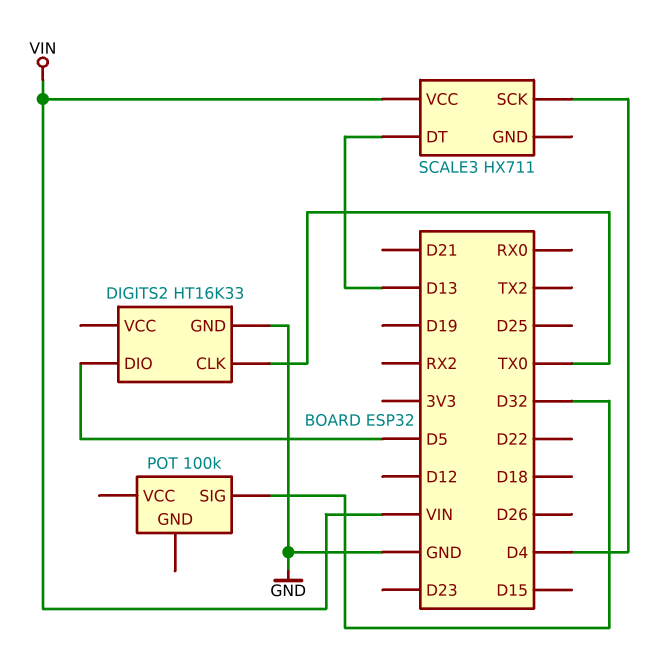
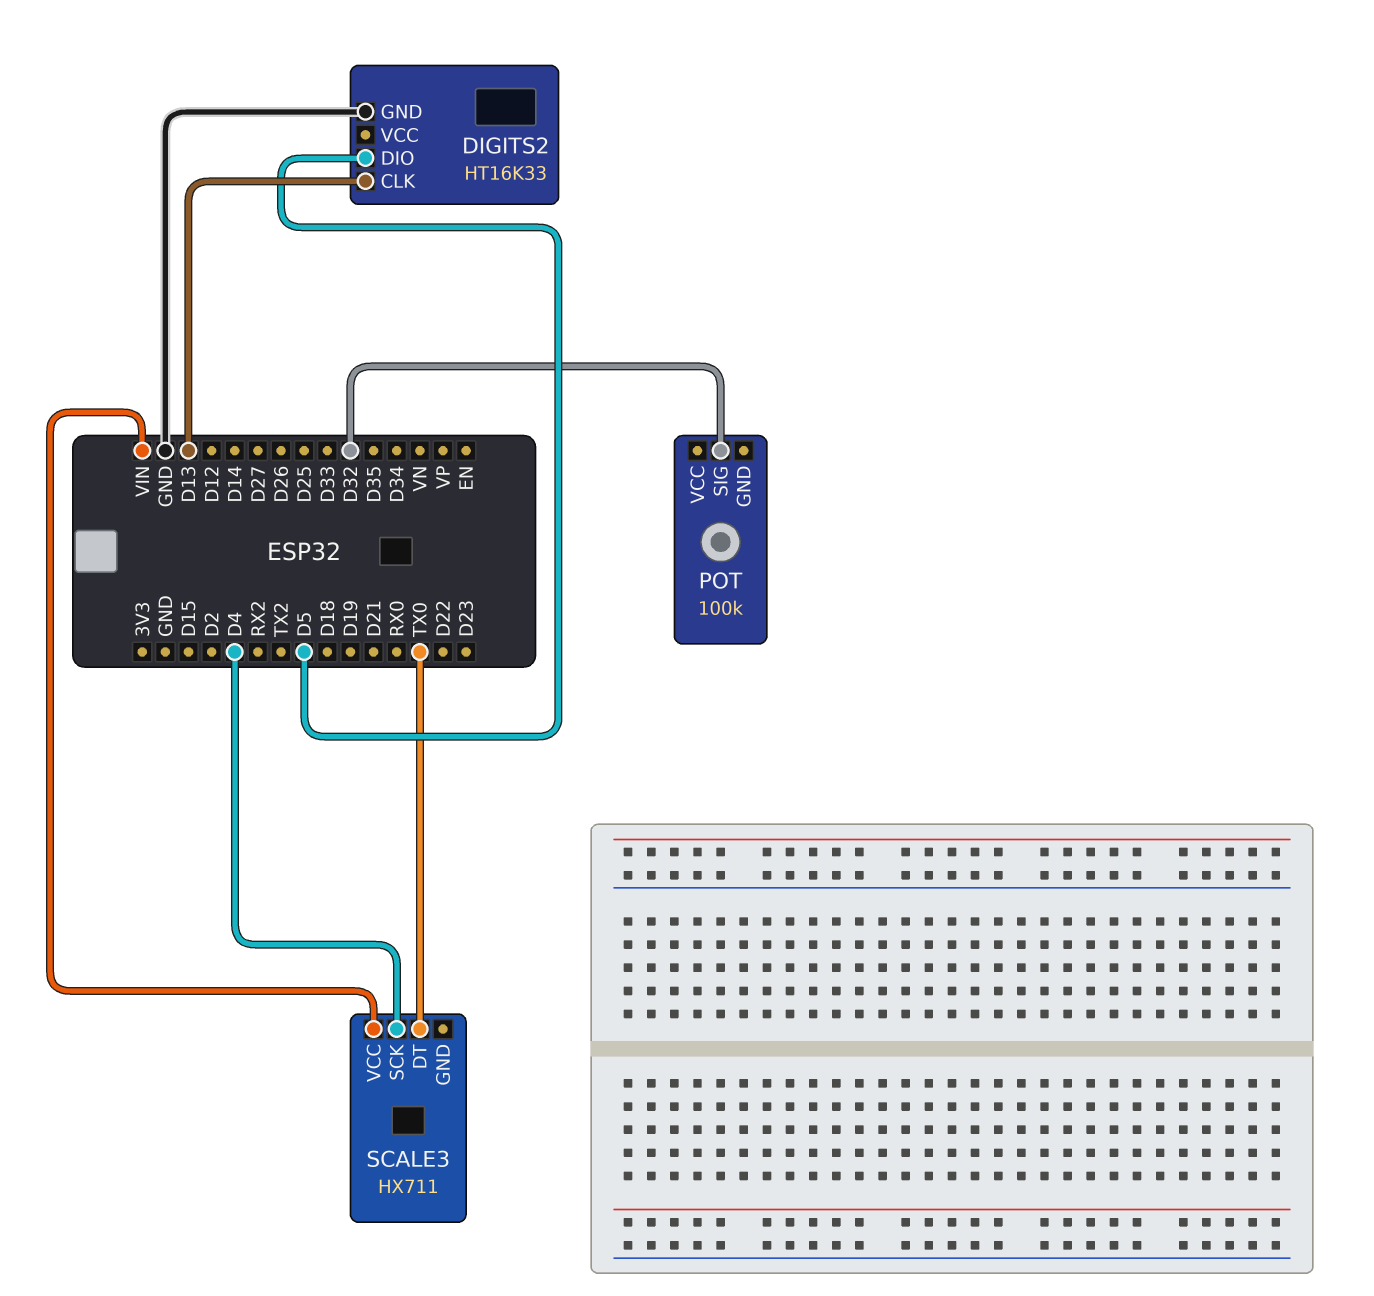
DIGITS2 pin CLK: TX0 -> D13
SCALE3 pin DT: D13 -> TX0

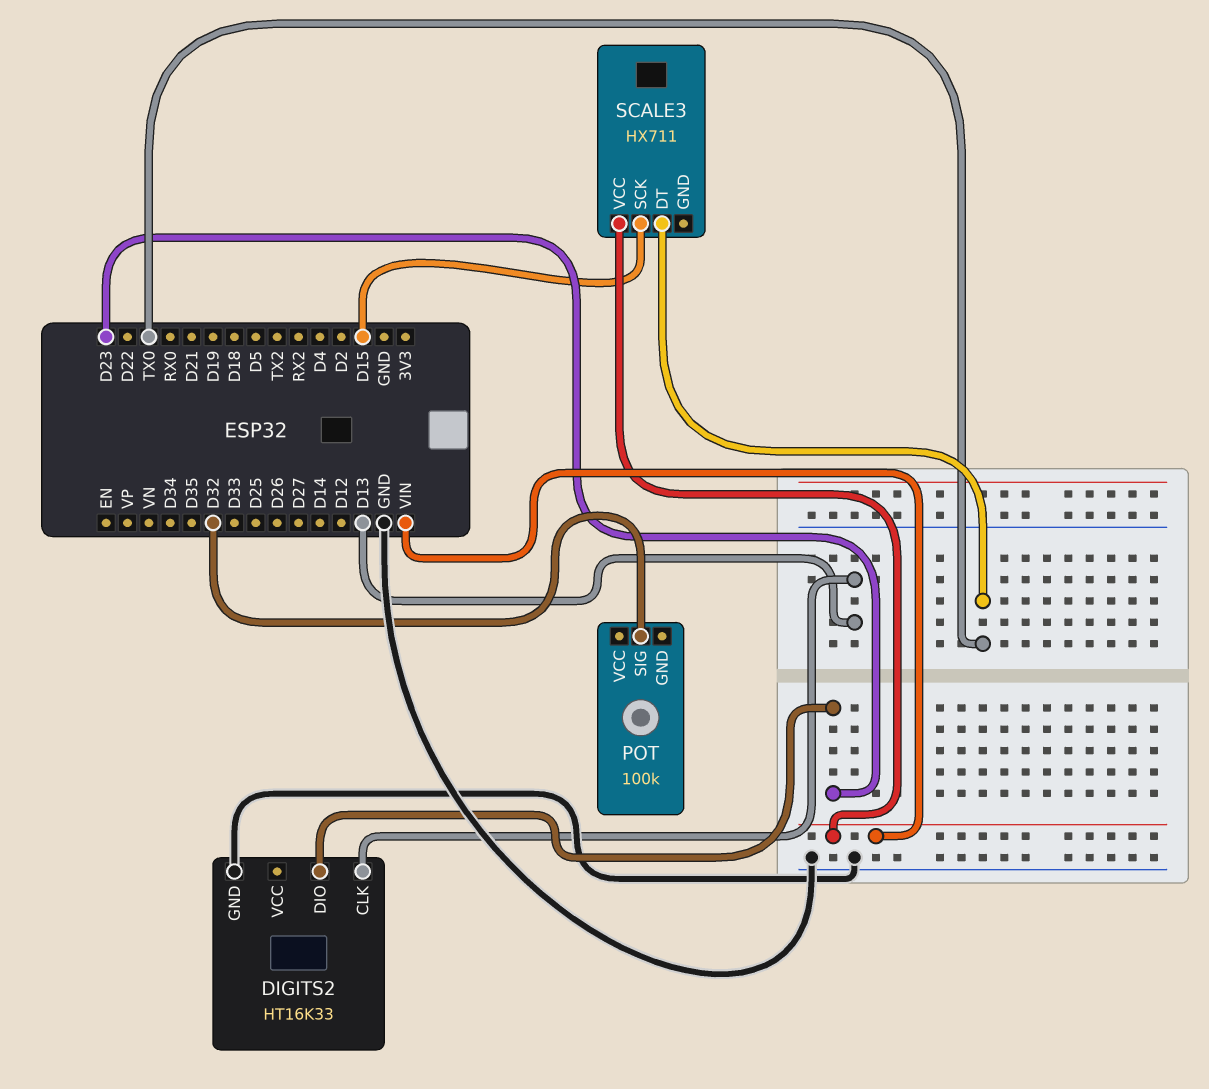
DIGITS2 pin DIO: D5 -> D23
SCALE3 pin SCK: D4 -> D15

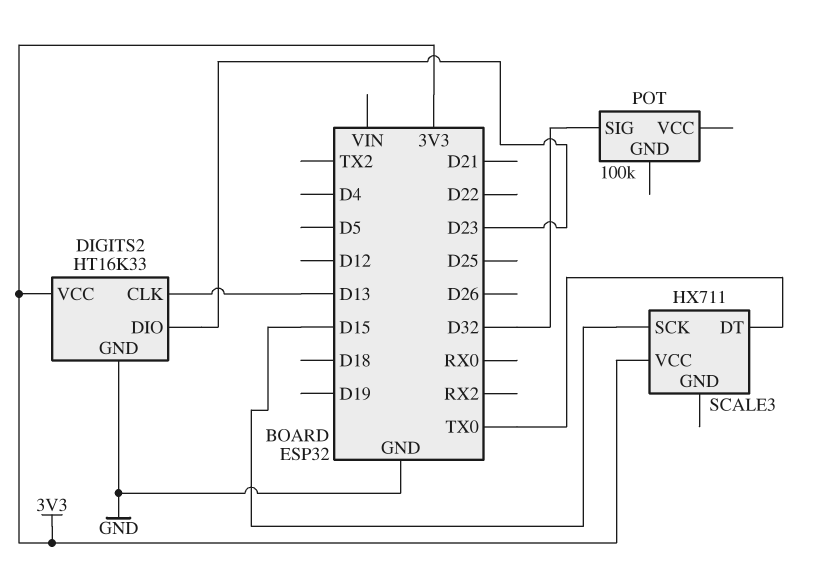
DIGITS2 pin VCC: none -> 3V3
SCALE3 pin VCC: VIN -> 3V3

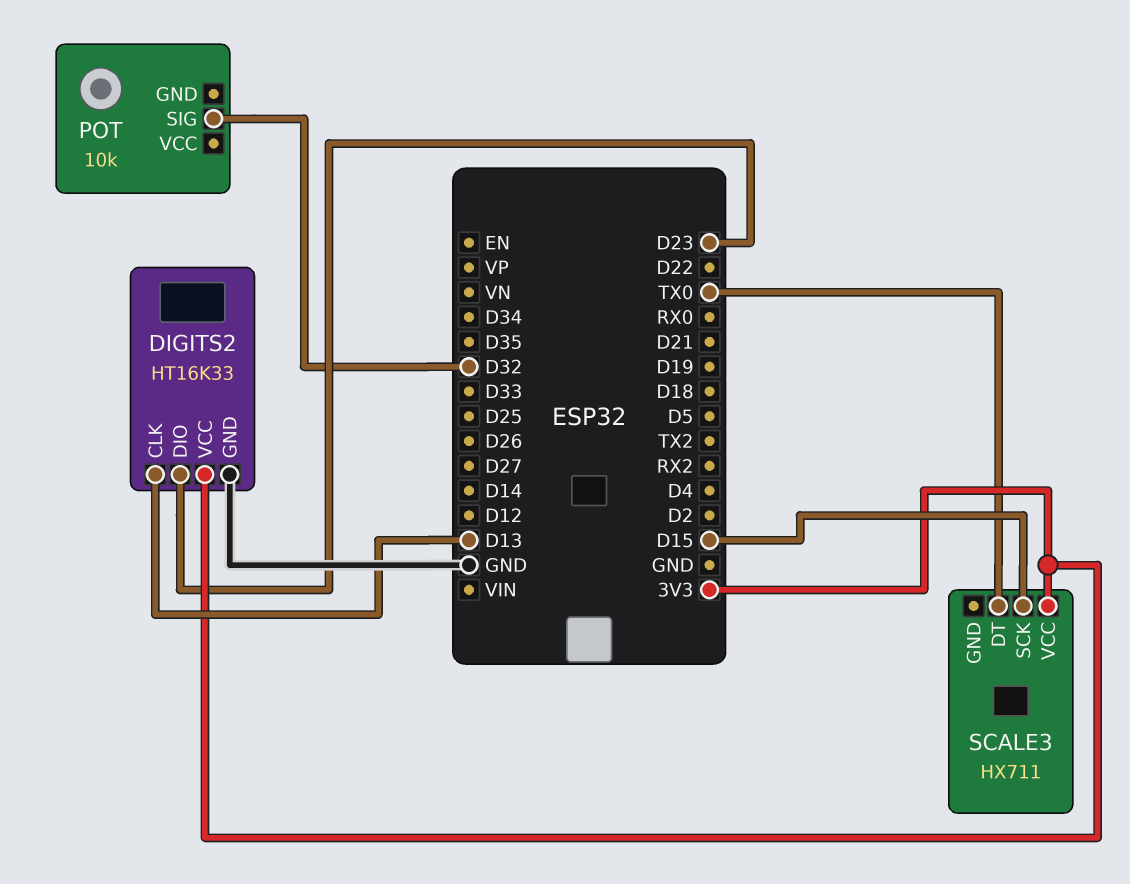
POT: 100k -> 10k

